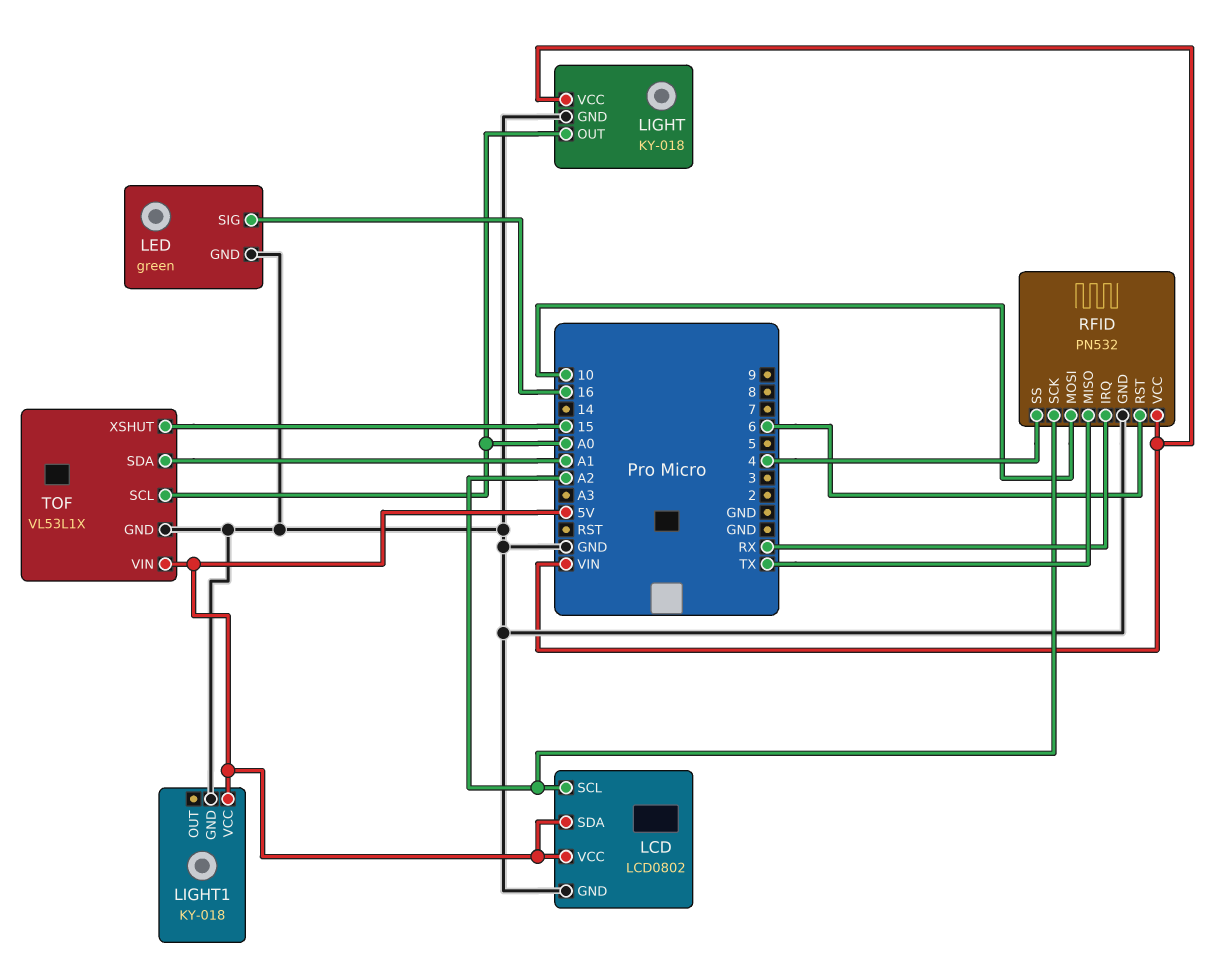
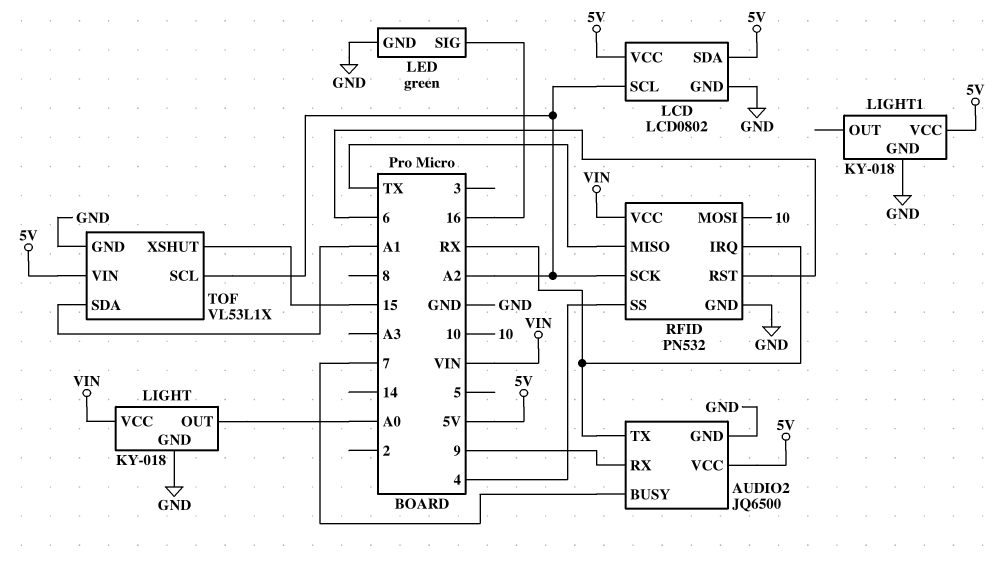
AUDIO2: none -> JQ6500
AUDIO2 pin BUSY: none -> 7
AUDIO2 pin GND: none -> GND
AUDIO2 pin RX: none -> 9
AUDIO2 pin TX: none -> RX
AUDIO2 pin VCC: none -> 5V
TOF pin SCL: A0 -> A2

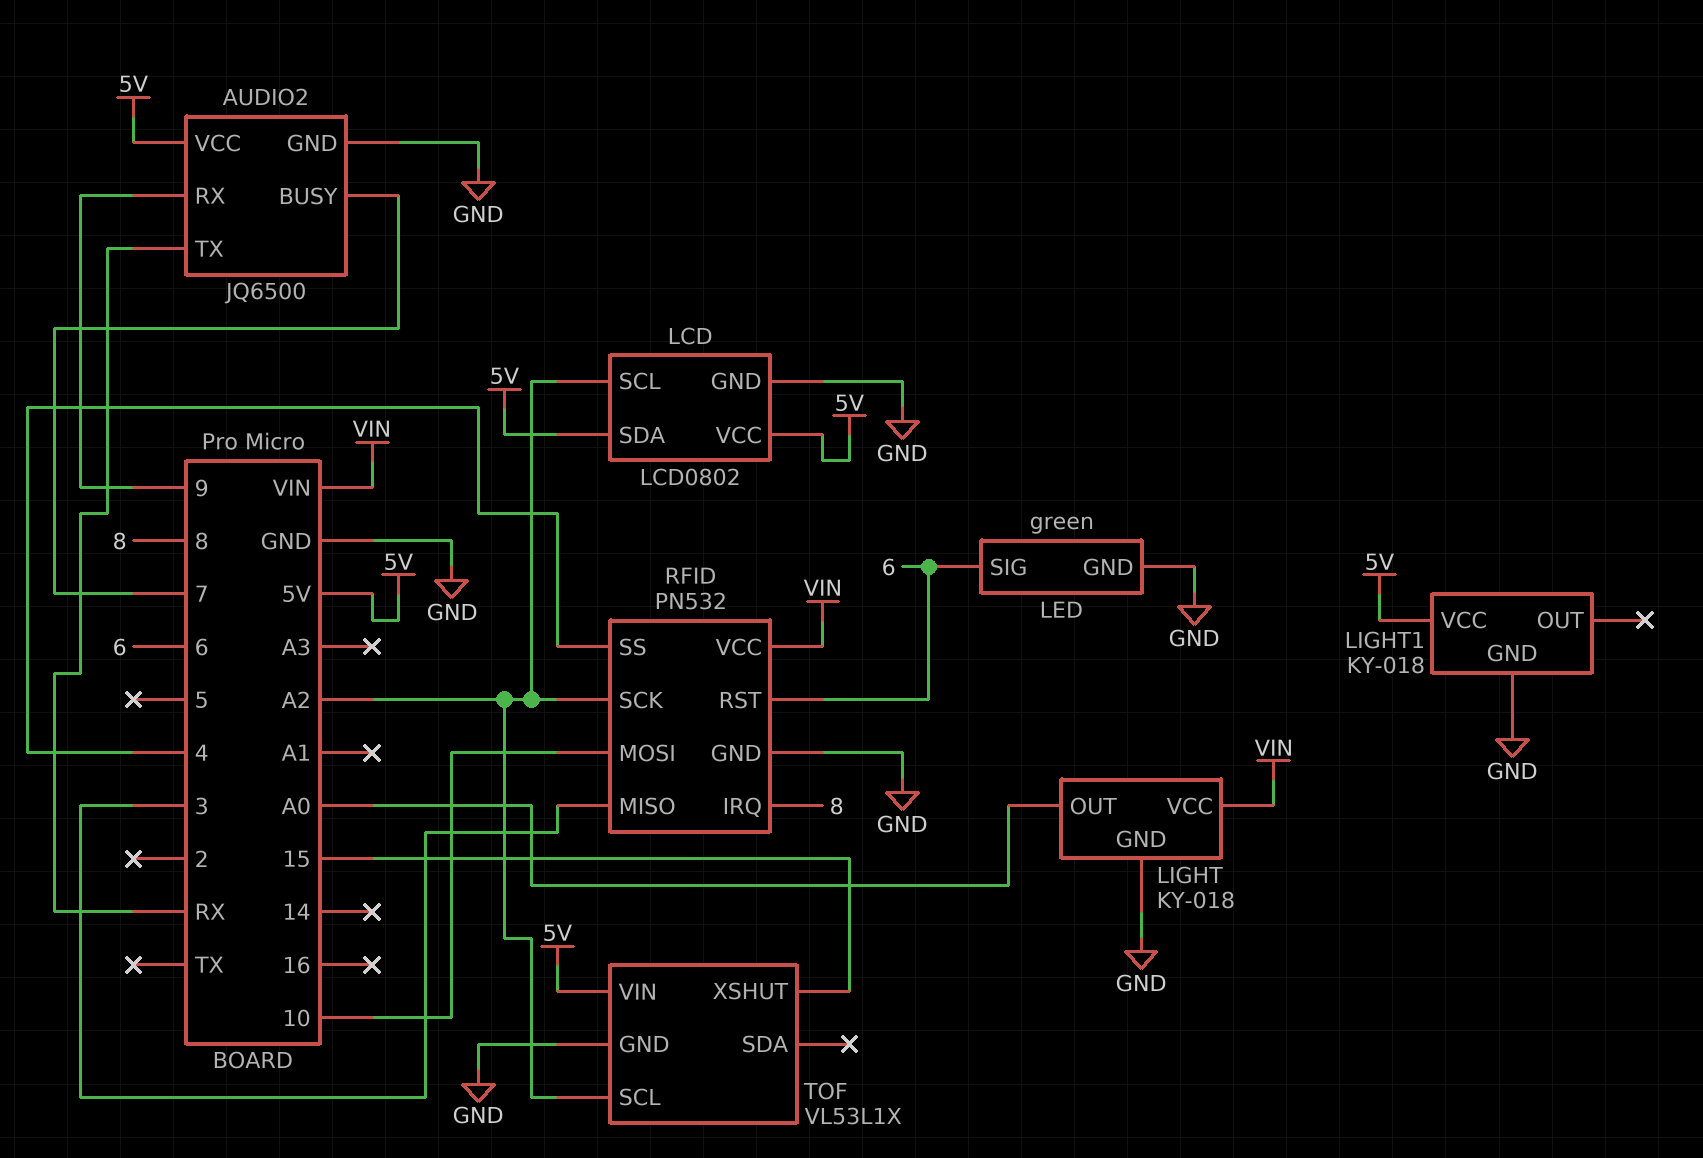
LED pin SIG: 16 -> 6
RFID pin IRQ: RX -> 8
RFID pin MISO: TX -> 3
TOF pin SDA: A1 -> none

